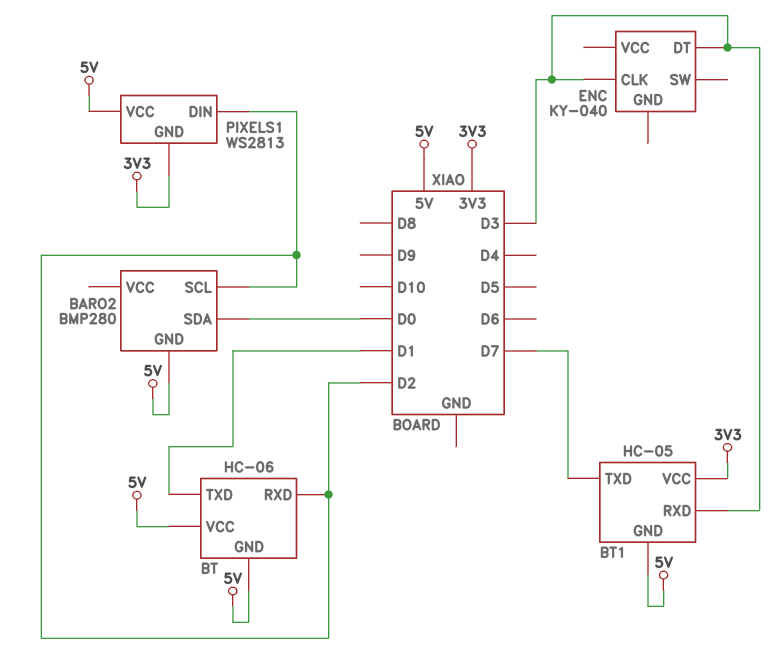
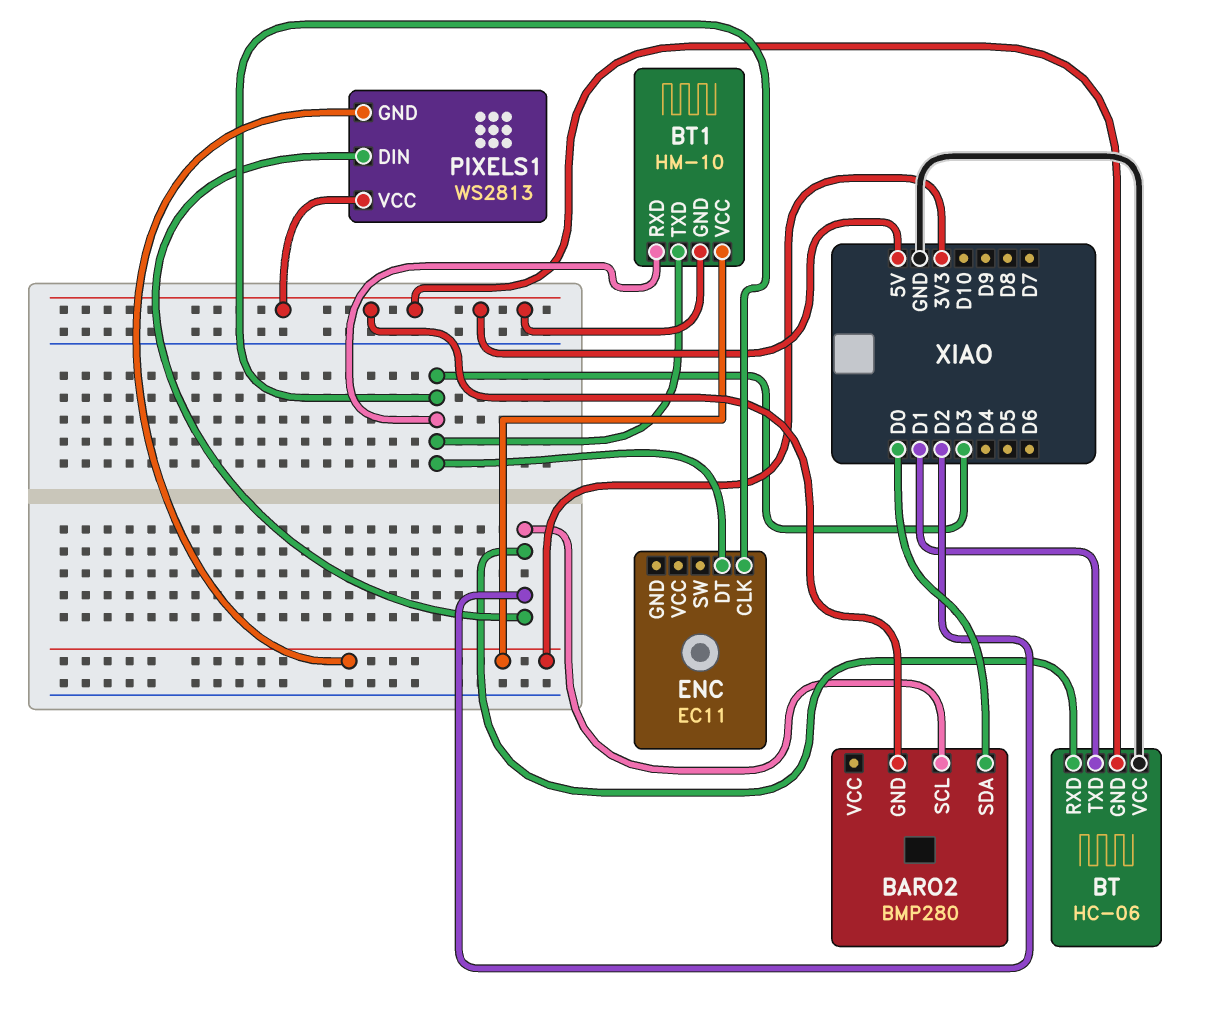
BT pin VCC: 5V -> GND
BT1: HC-05 -> HM-10
BT1 pin TXD: D7 -> D3
ENC: KY-040 -> EC11

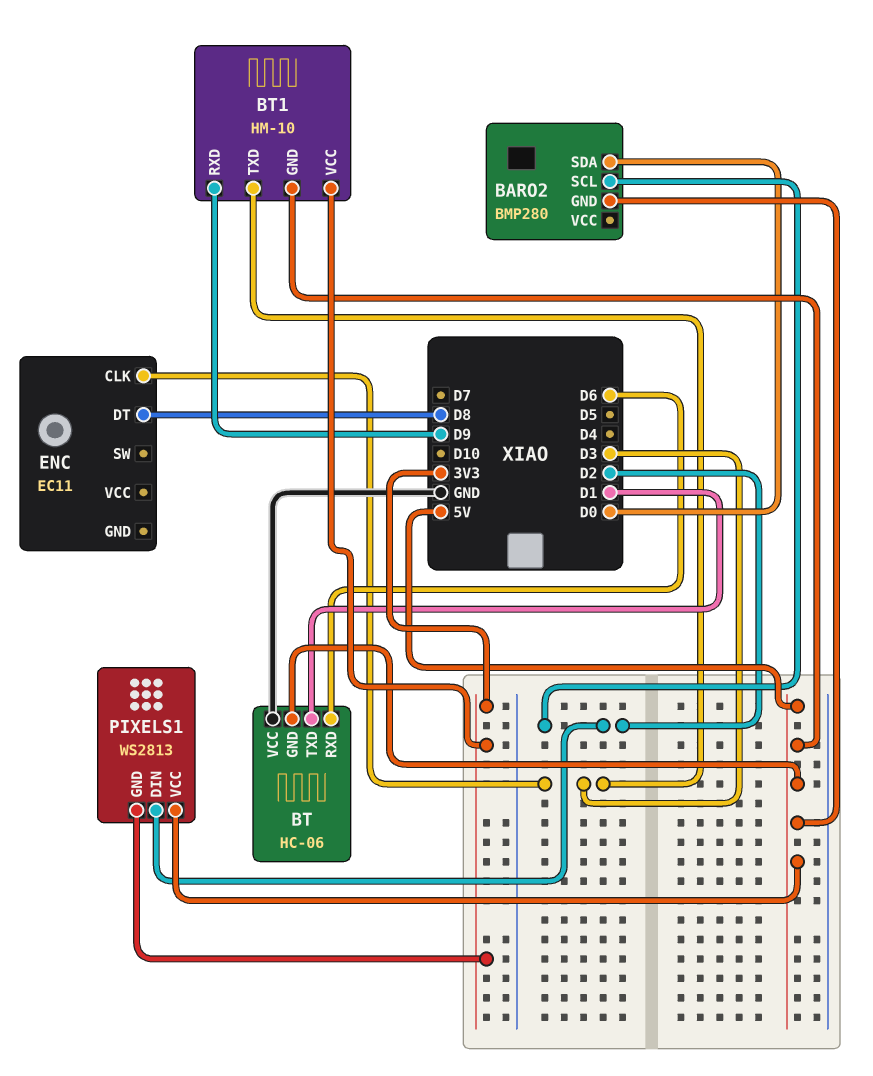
BT pin RXD: D2 -> D6
BT1 pin RXD: D3 -> D9
ENC pin DT: D3 -> D8

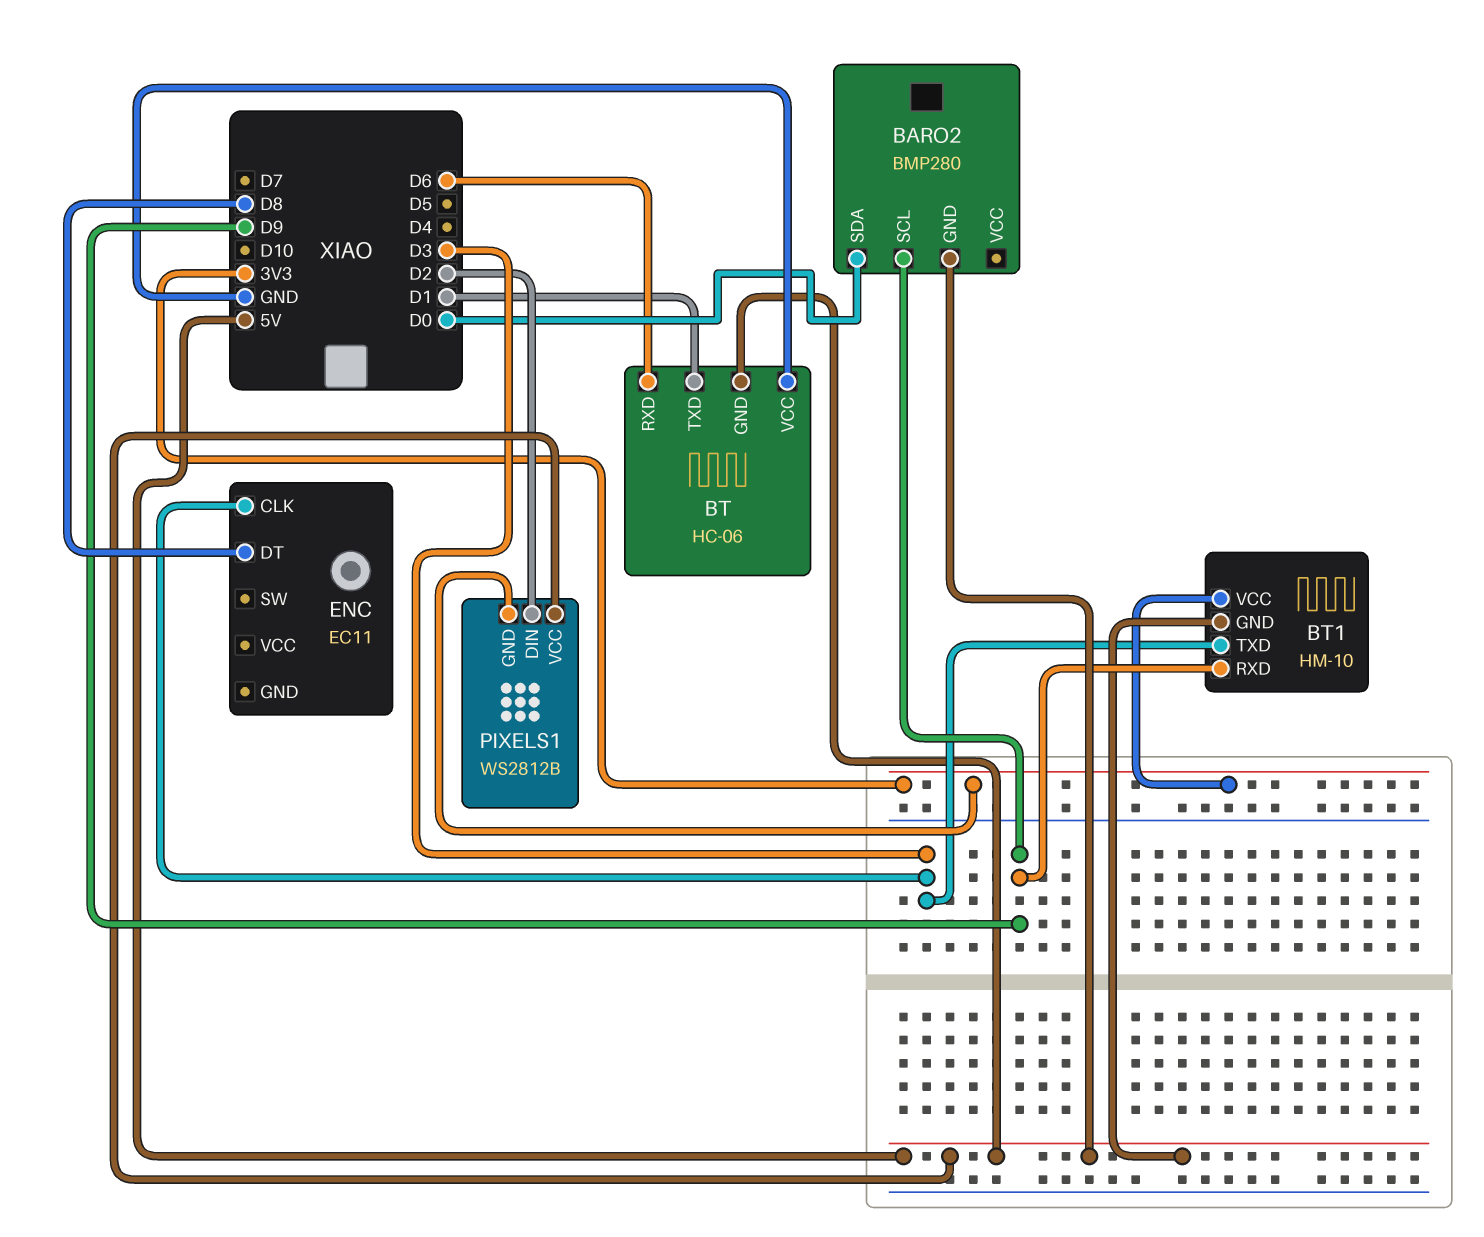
BARO2 pin SCL: D2 -> D9
PIXELS1: WS2813 -> WS2812B

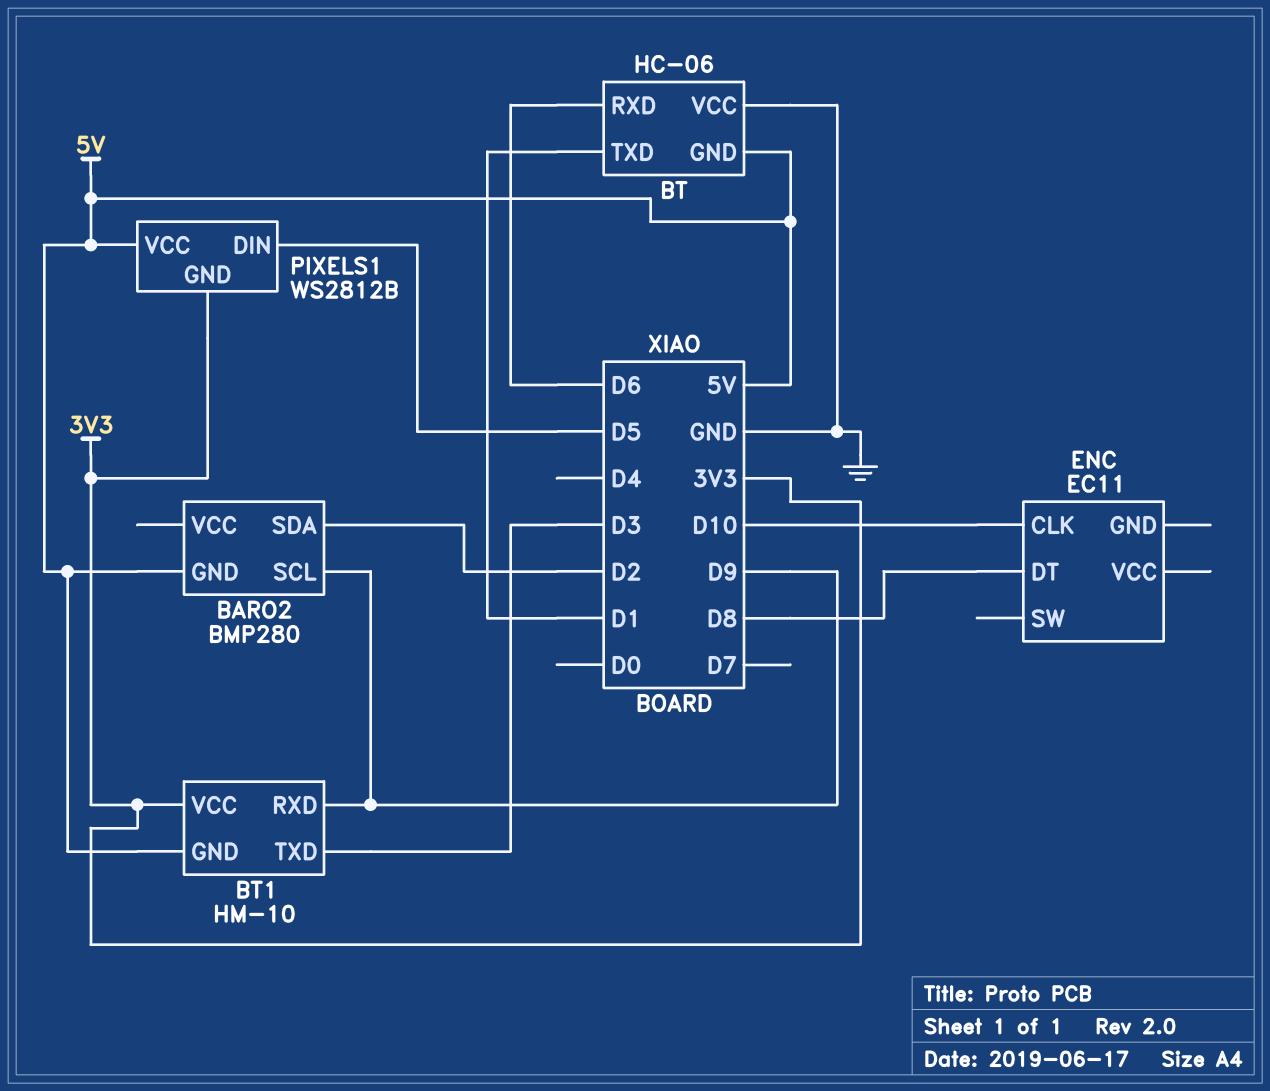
BARO2 pin SDA: D0 -> D2
ENC pin CLK: D3 -> D10
PIXELS1 pin DIN: D2 -> D5

